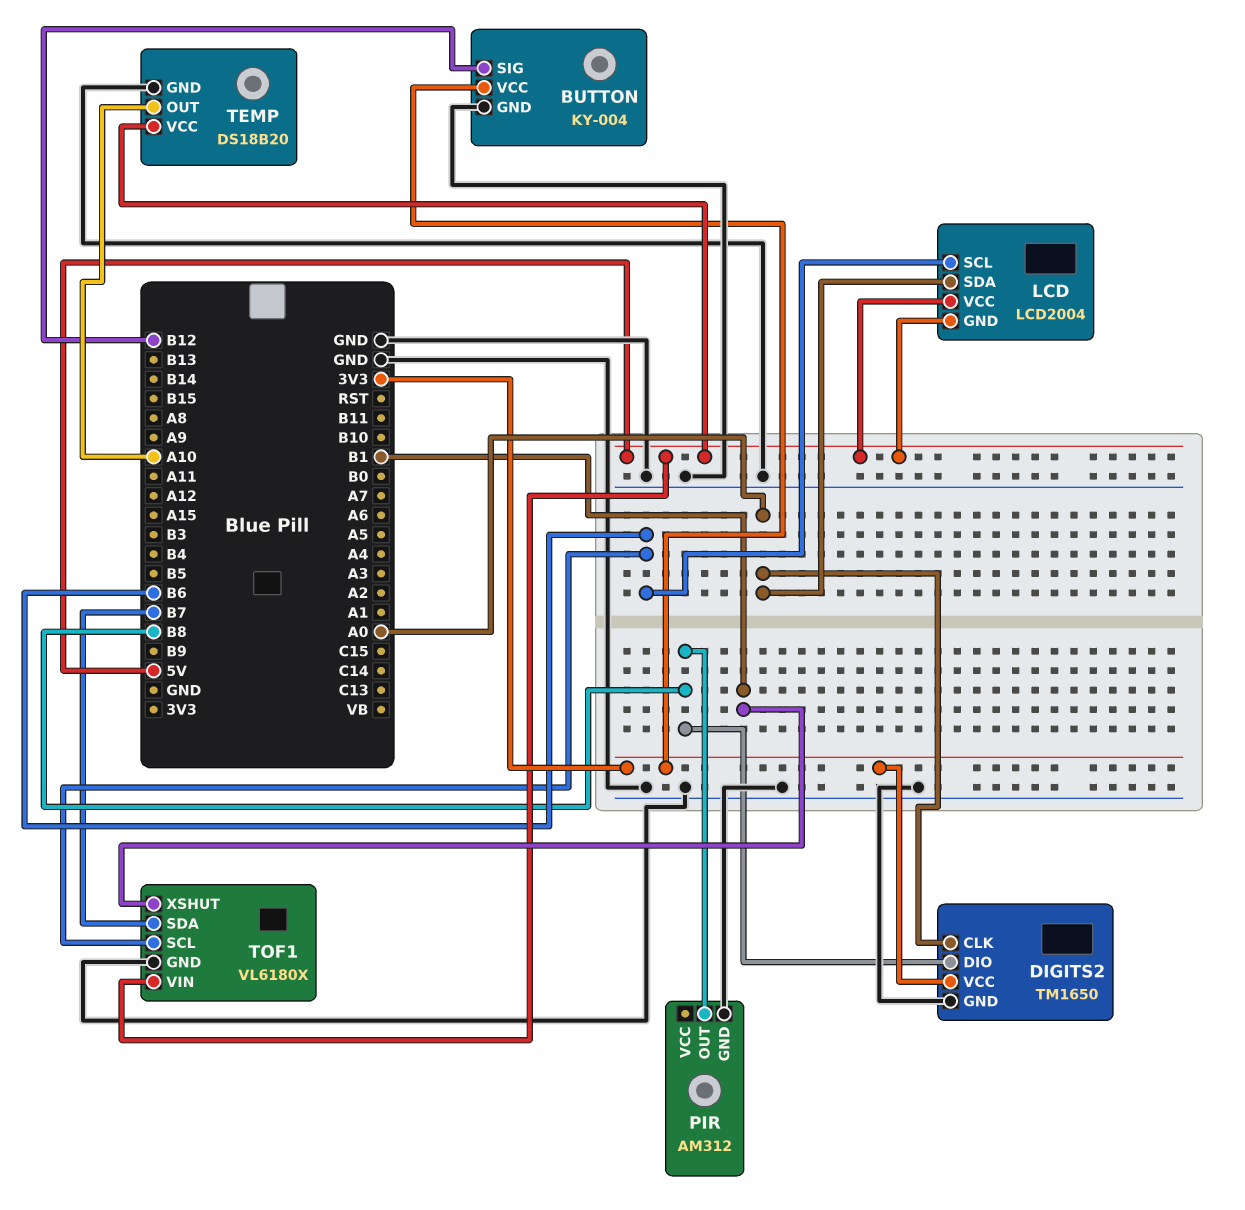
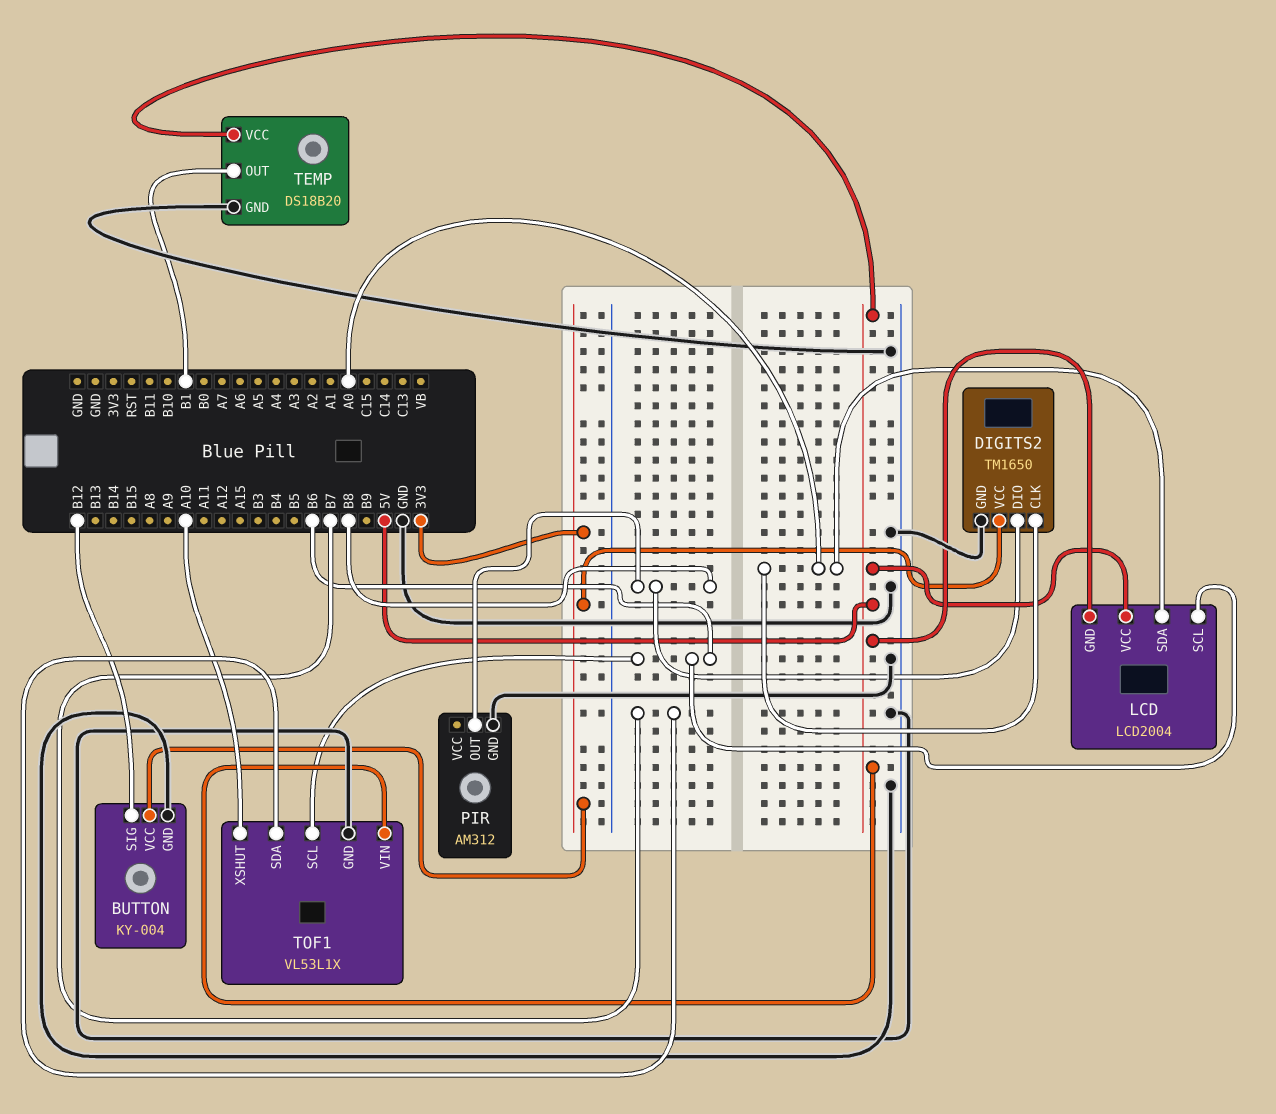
TEMP pin OUT: A10 -> B1
TOF1: VL6180X -> VL53L1X
TOF1 pin XSHUT: B1 -> A10

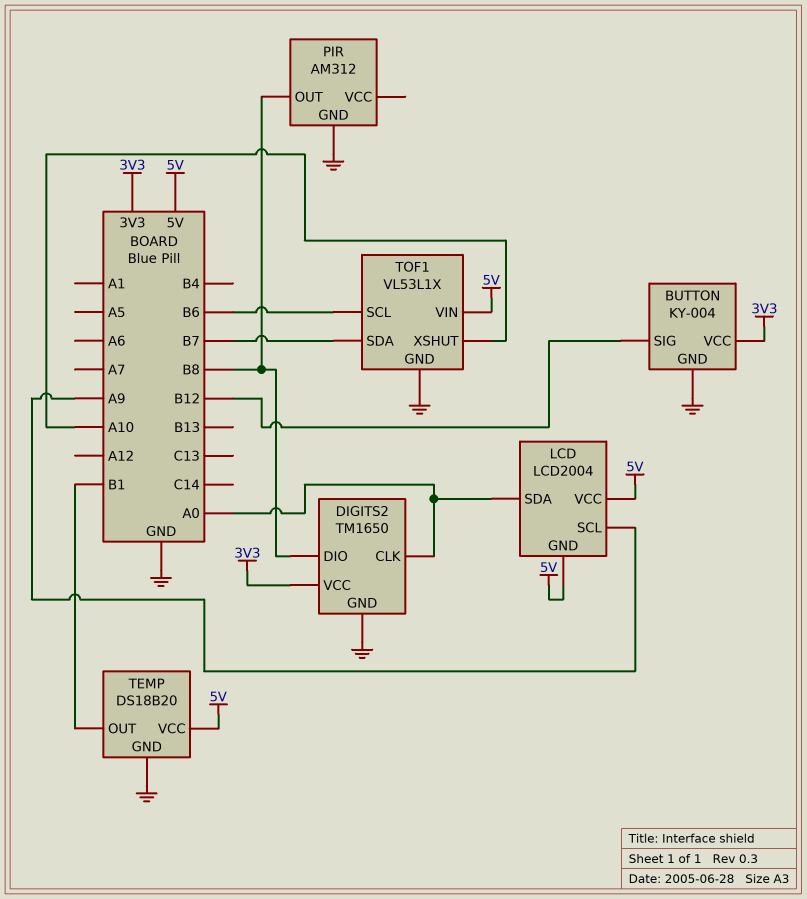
LCD pin SCL: B6 -> A9

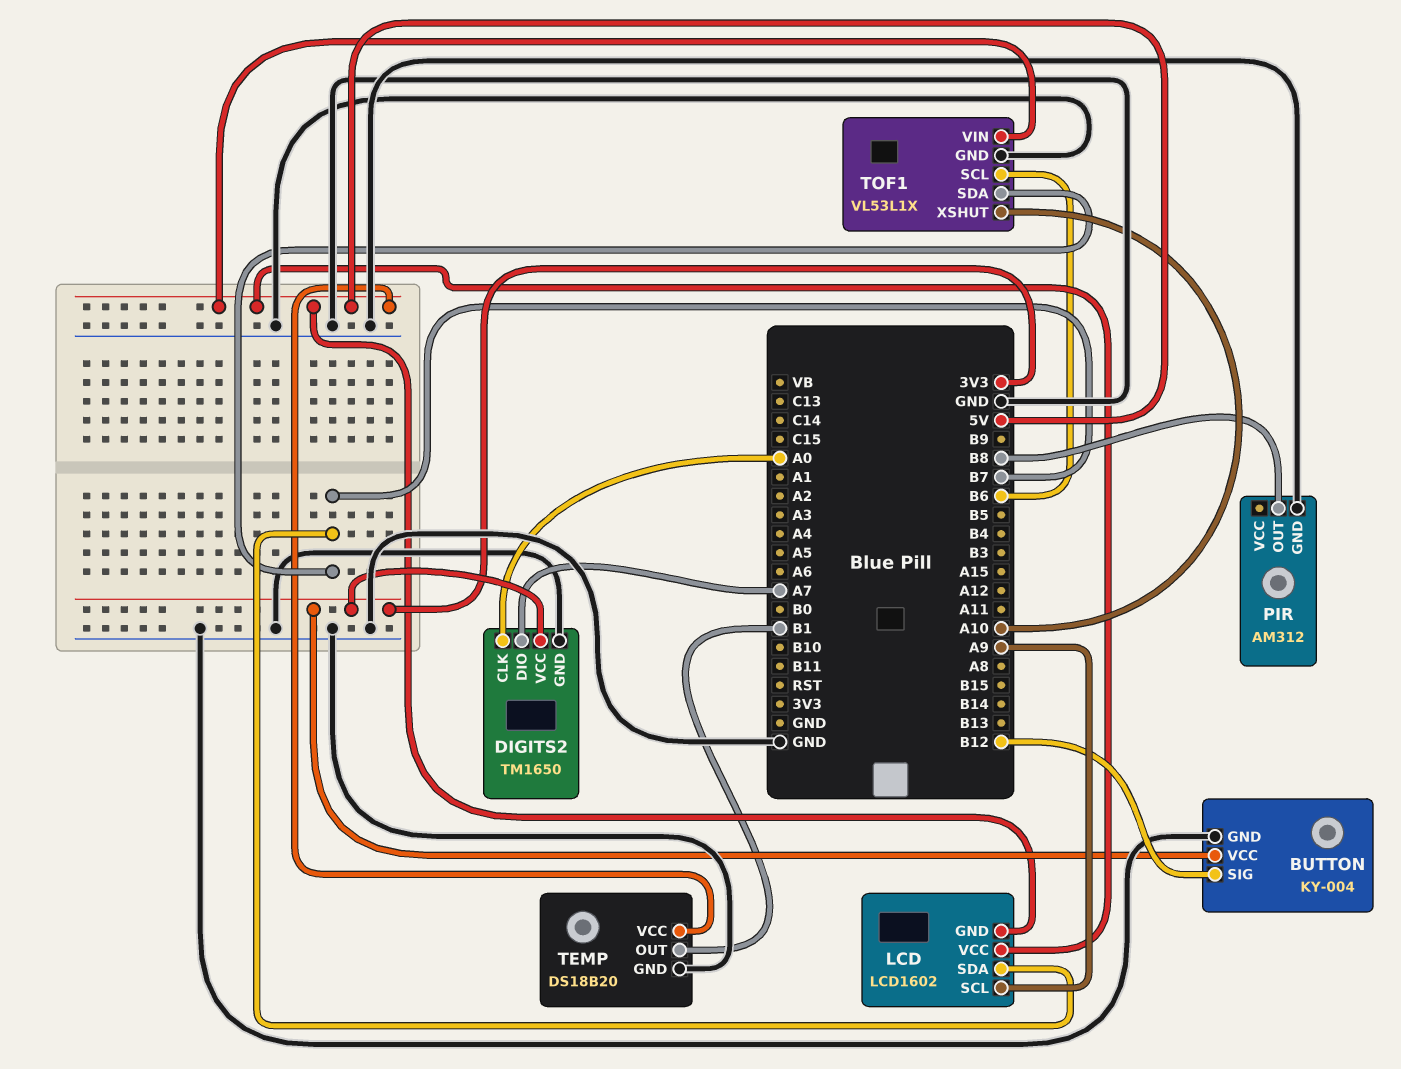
DIGITS2 pin DIO: B8 -> A7
LCD: LCD2004 -> LCD1602
LCD pin SDA: A0 -> B7

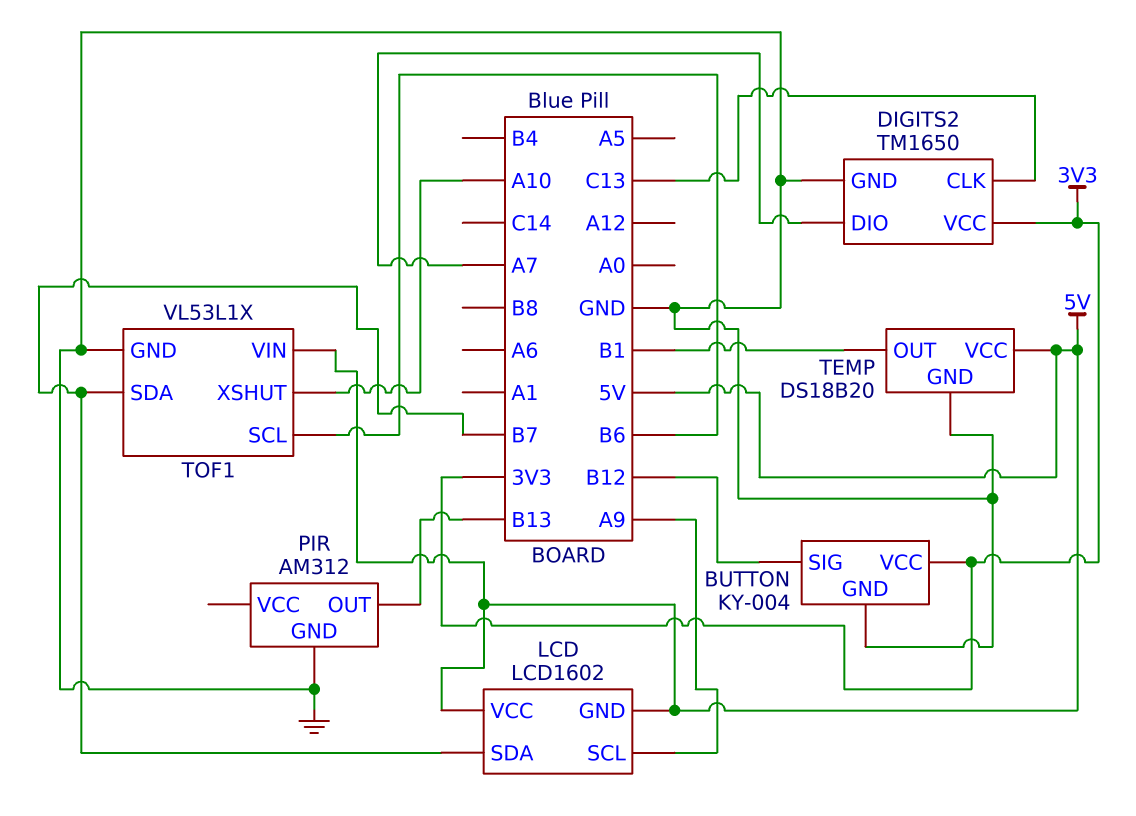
DIGITS2 pin CLK: A0 -> C13
PIR pin OUT: B8 -> B13

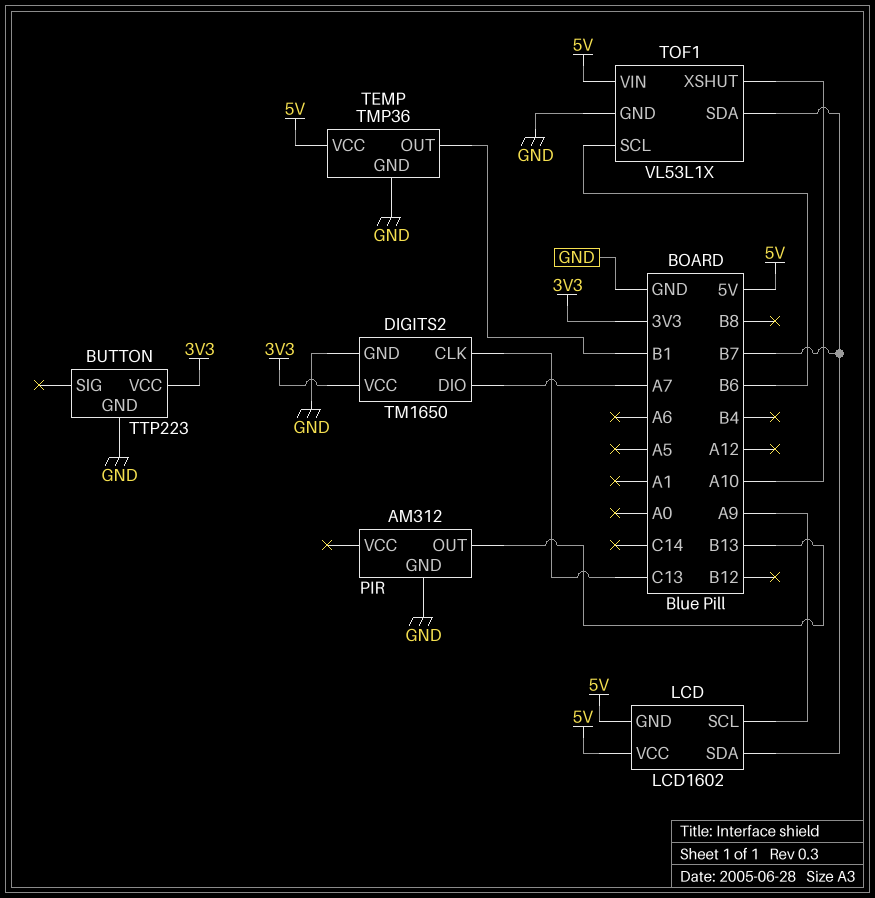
BUTTON: KY-004 -> TTP223
BUTTON pin SIG: B12 -> none
TEMP: DS18B20 -> TMP36

